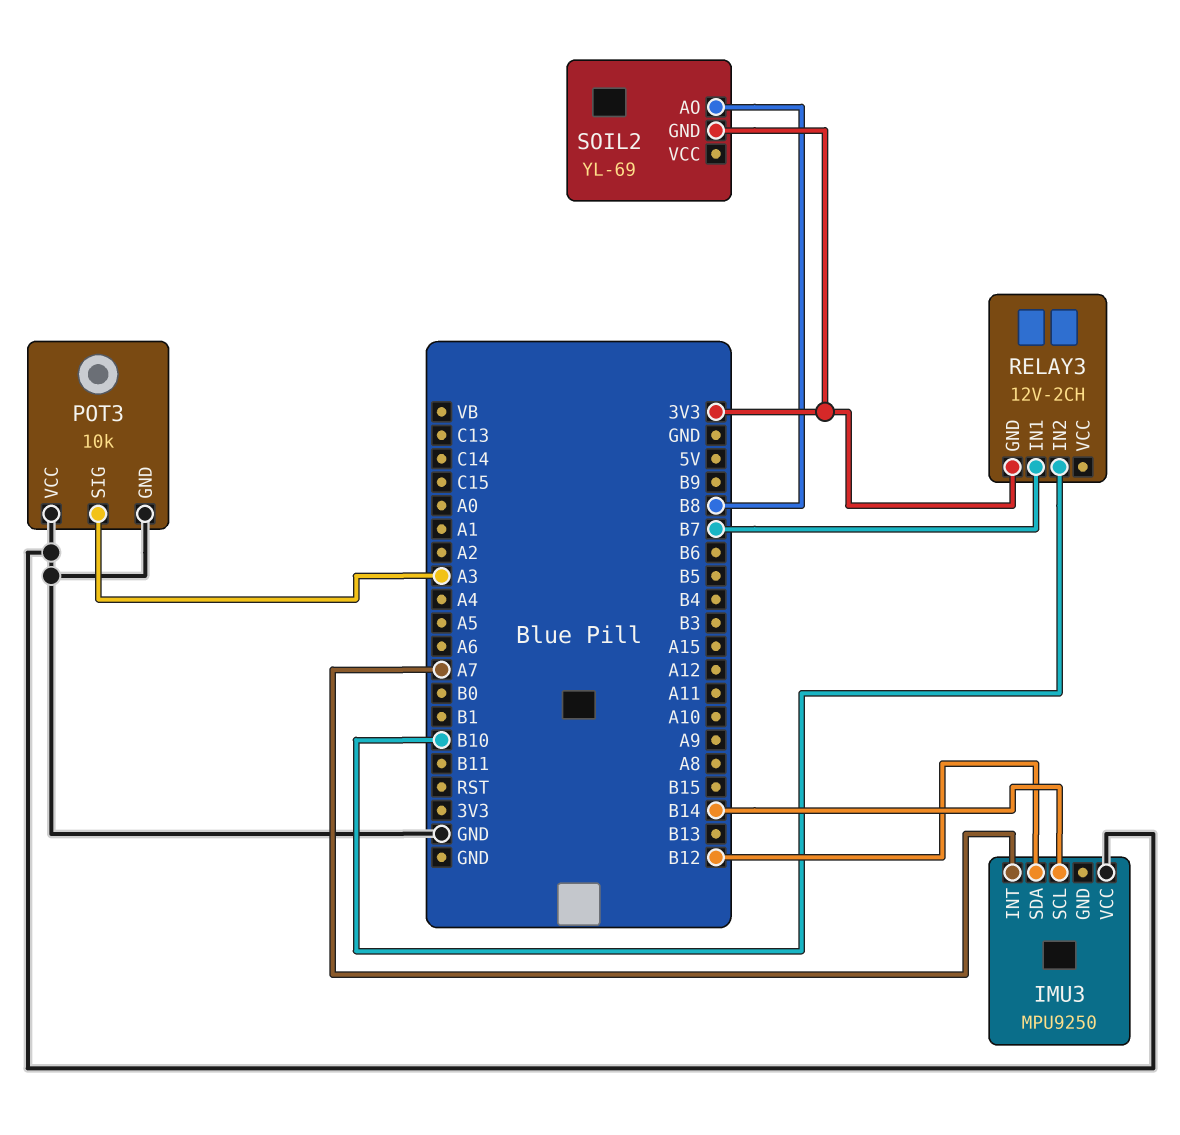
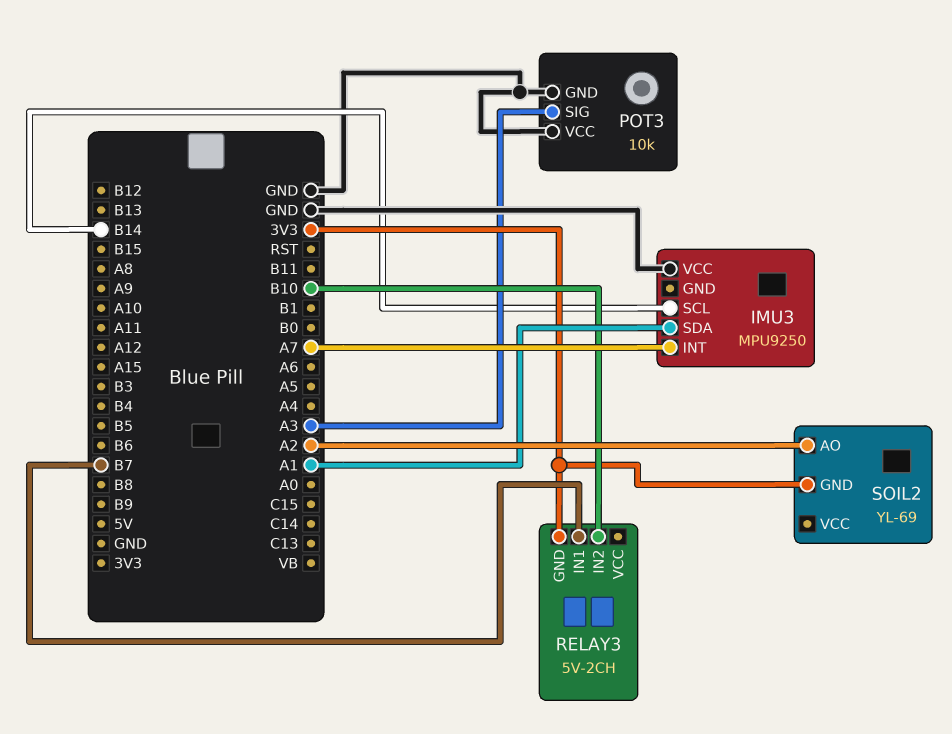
IMU3 pin SDA: B12 -> A1
RELAY3: 12V-2CH -> 5V-2CH
SOIL2 pin AO: B8 -> A2

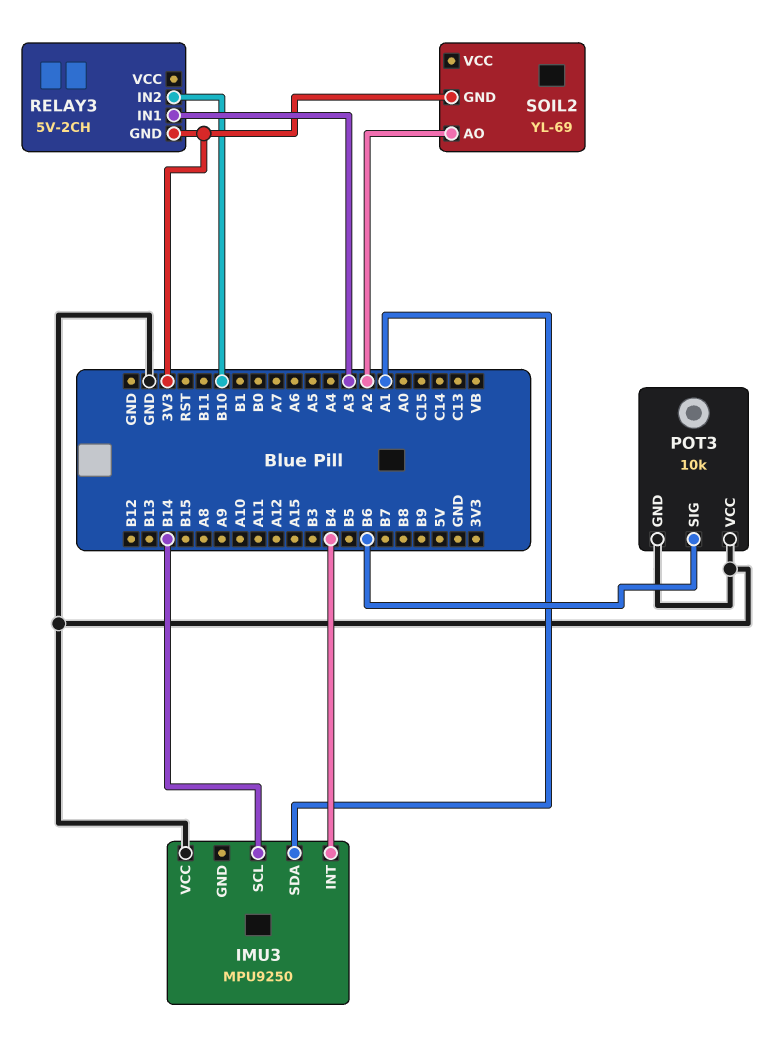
IMU3 pin INT: A7 -> B4
POT3 pin SIG: A3 -> B6
RELAY3 pin IN1: B7 -> A3

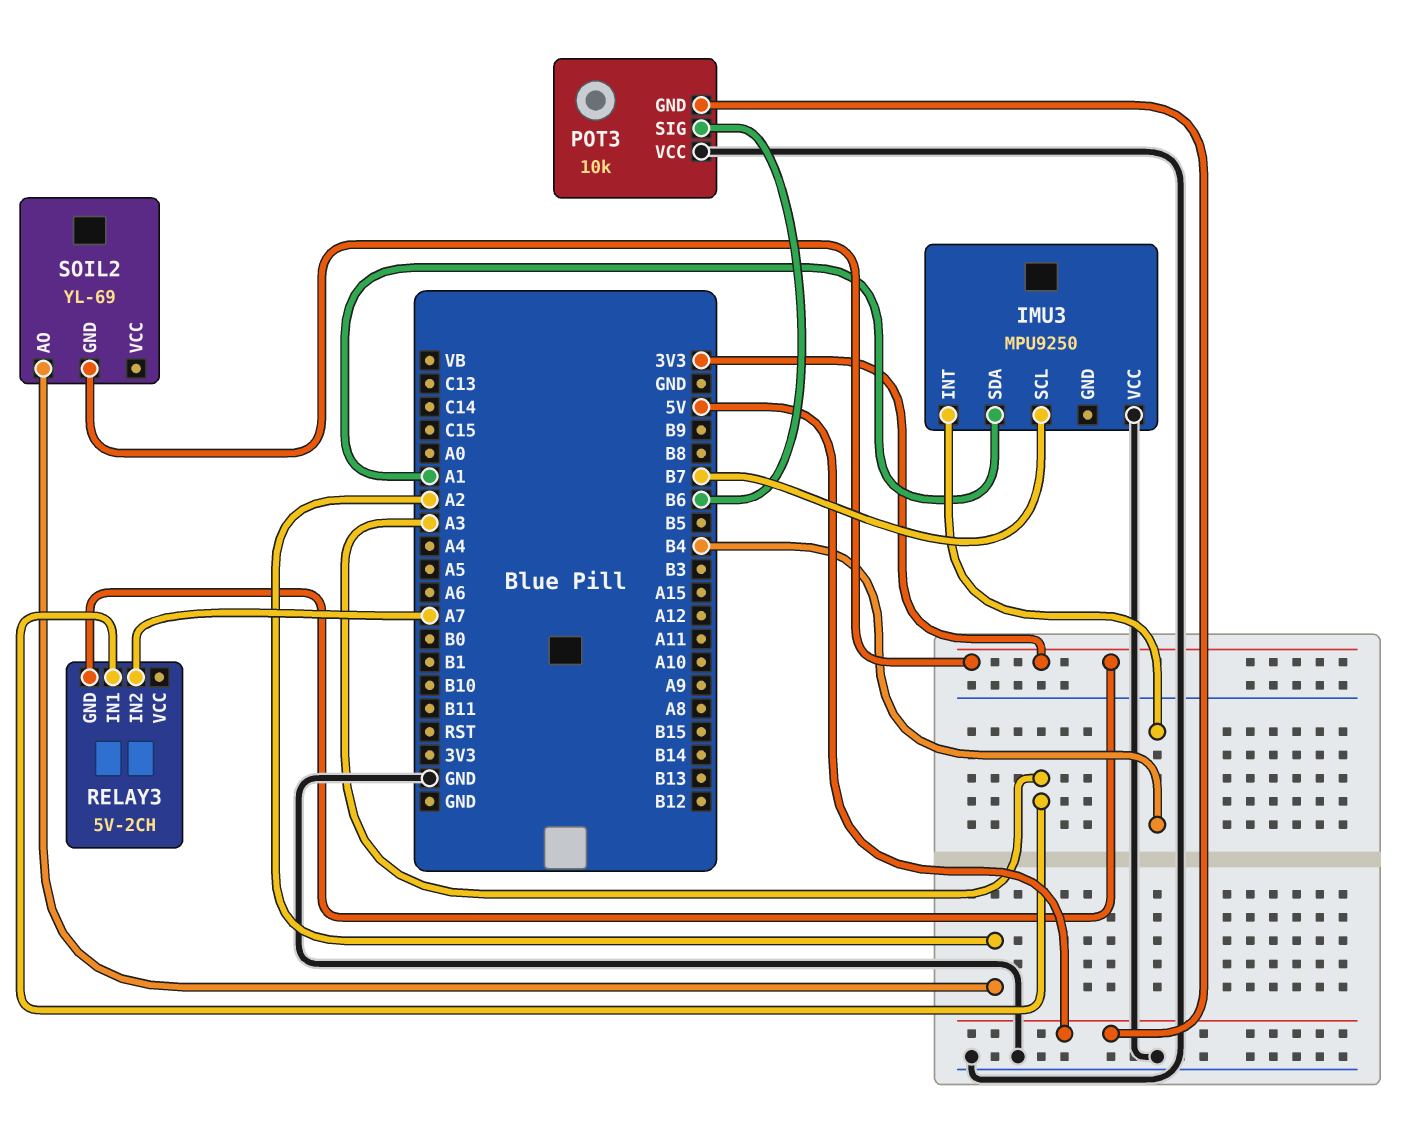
IMU3 pin SCL: B14 -> B7
POT3 pin GND: GND -> 5V
RELAY3 pin IN2: B10 -> A7

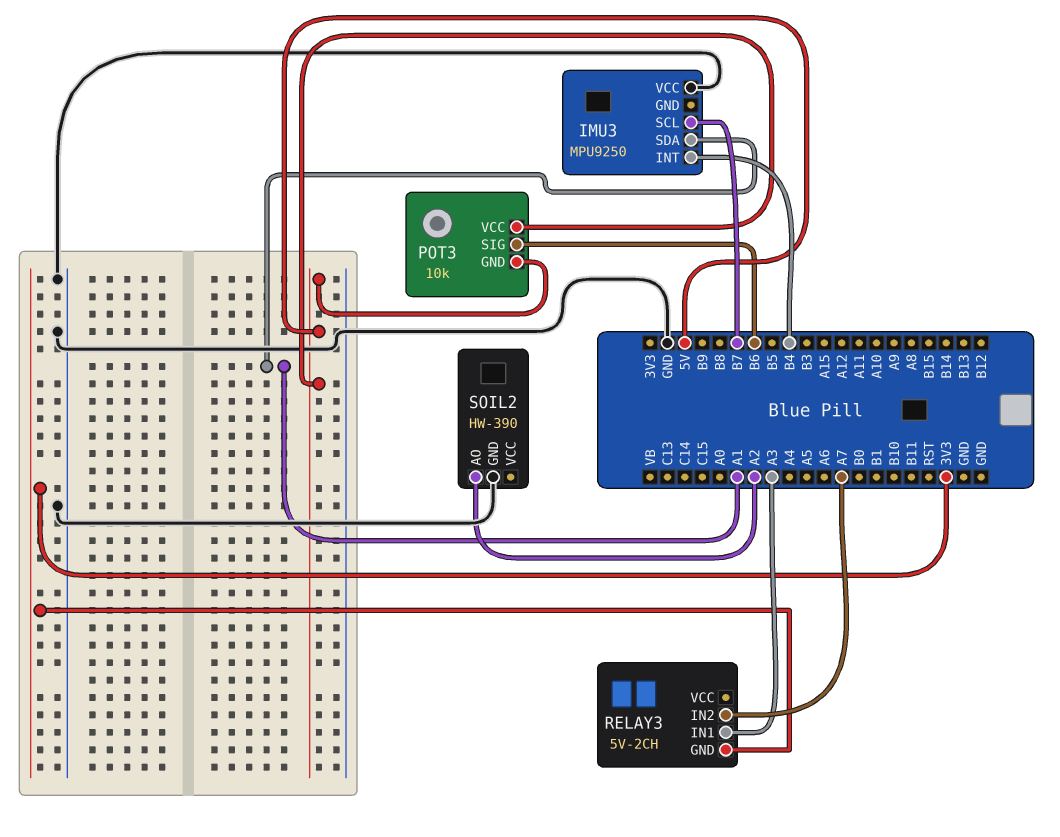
POT3 pin VCC: GND -> 5V
SOIL2: YL-69 -> HW-390
SOIL2 pin GND: 3V3 -> GND

